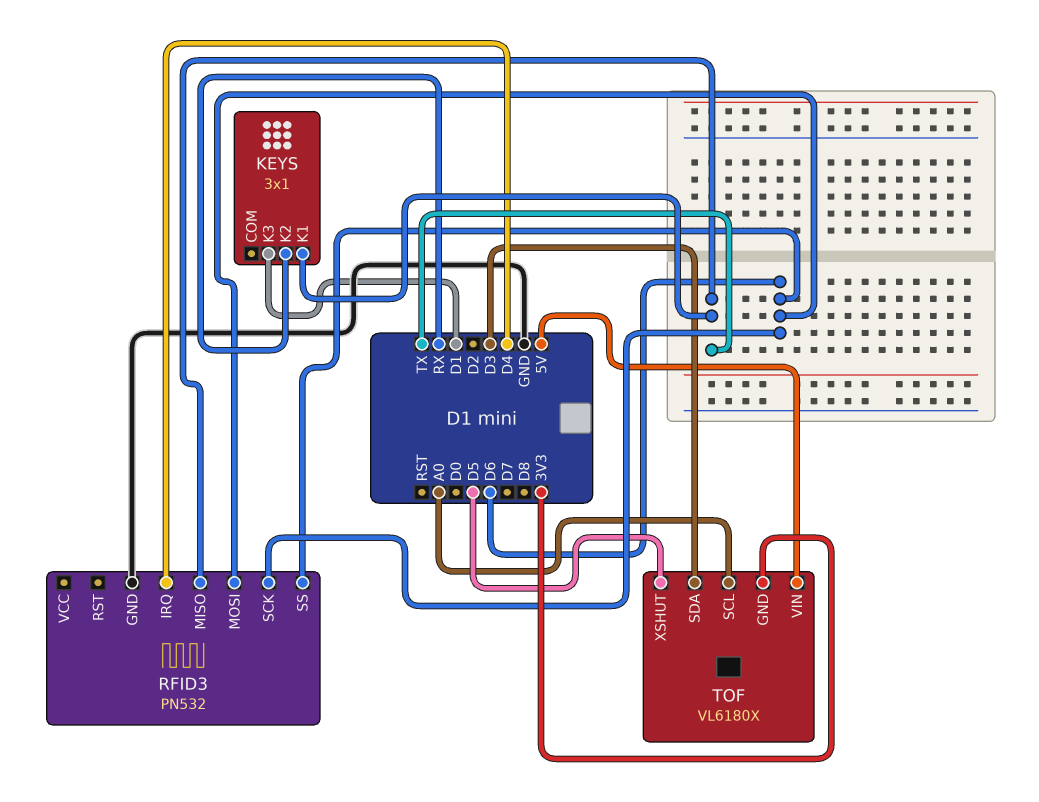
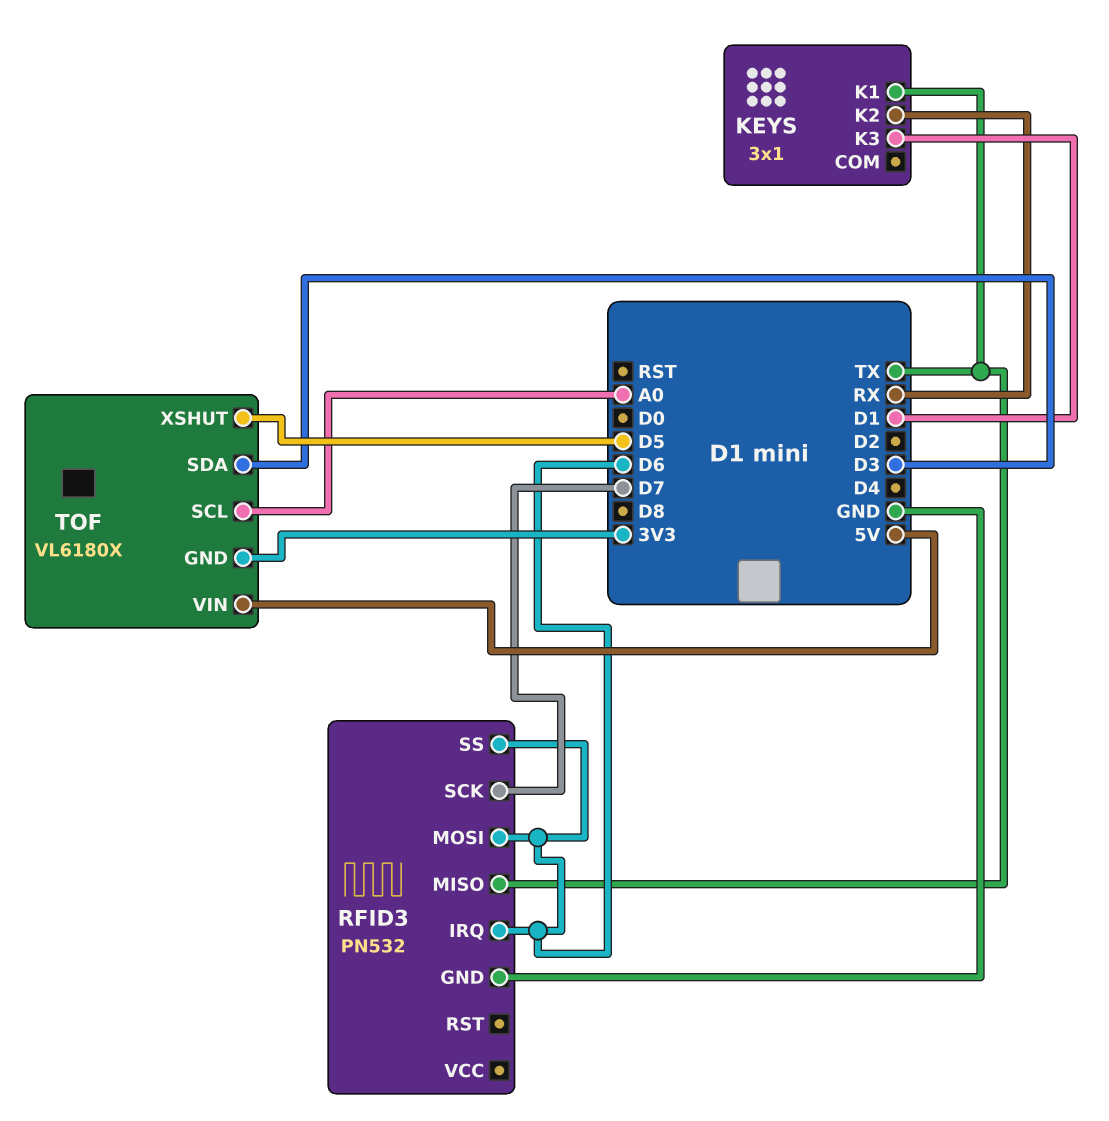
RFID3 pin IRQ: D4 -> D6
RFID3 pin SCK: D6 -> D7

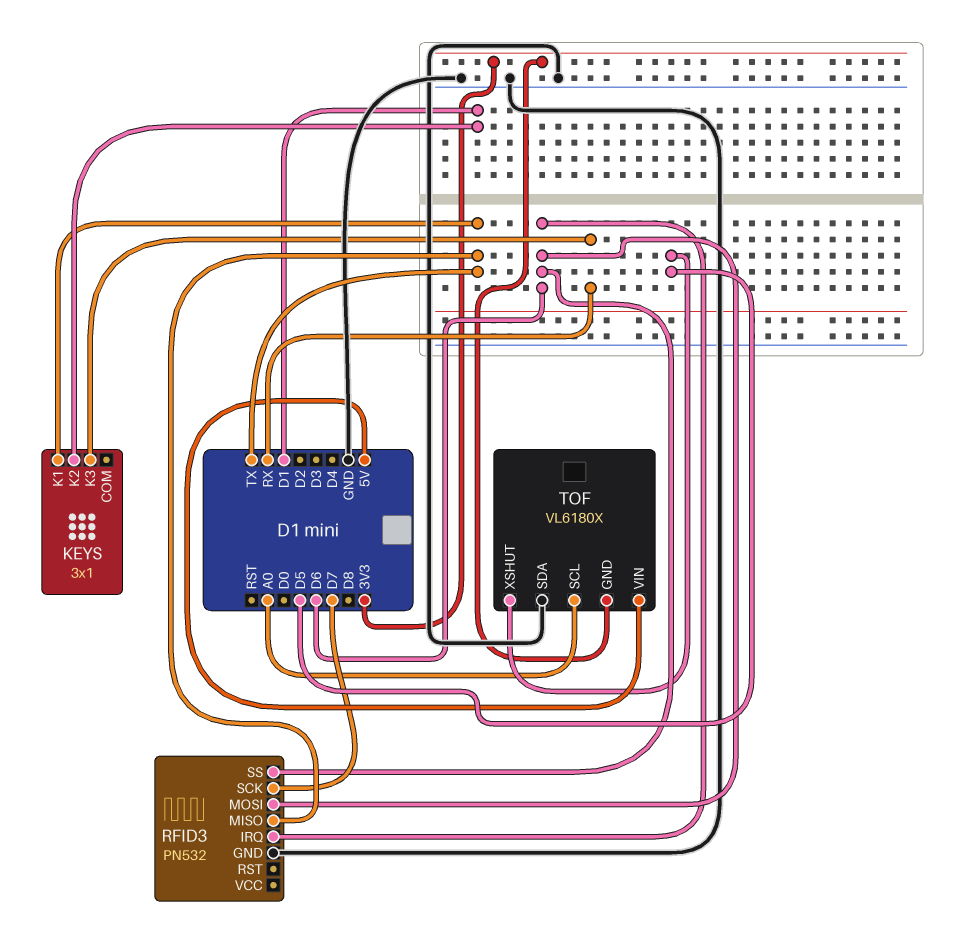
KEYS pin K2: RX -> D1
KEYS pin K3: D1 -> RX
TOF pin SDA: D3 -> GND

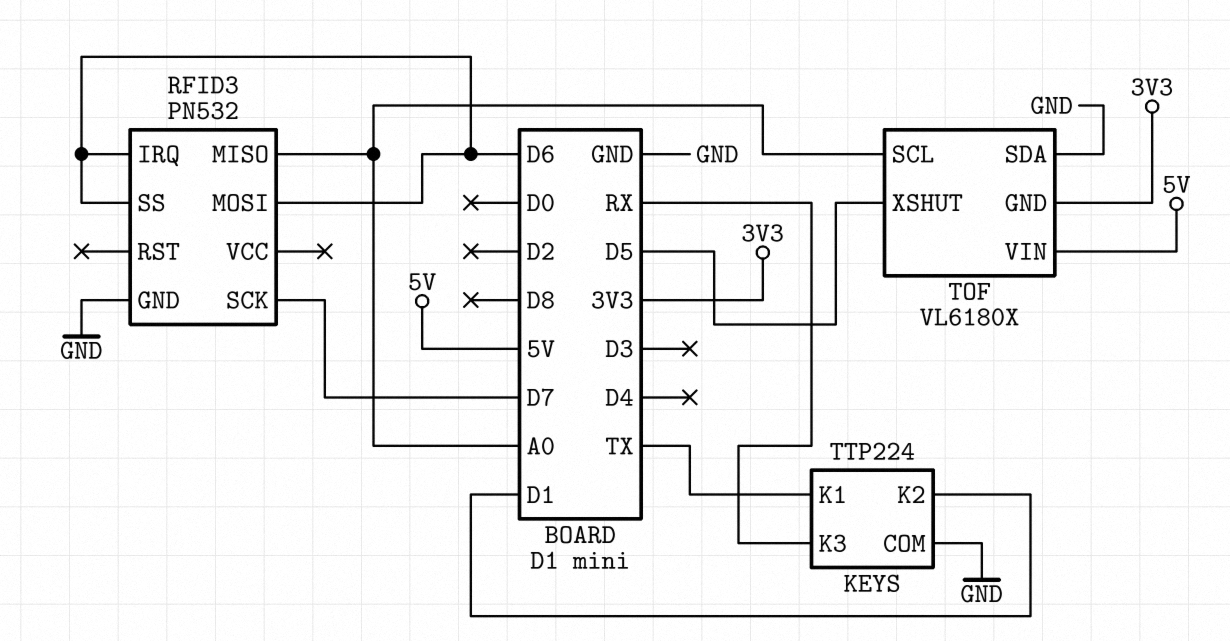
KEYS: 3x1 -> TTP224
KEYS pin COM: none -> GND
RFID3 pin MISO: TX -> A0

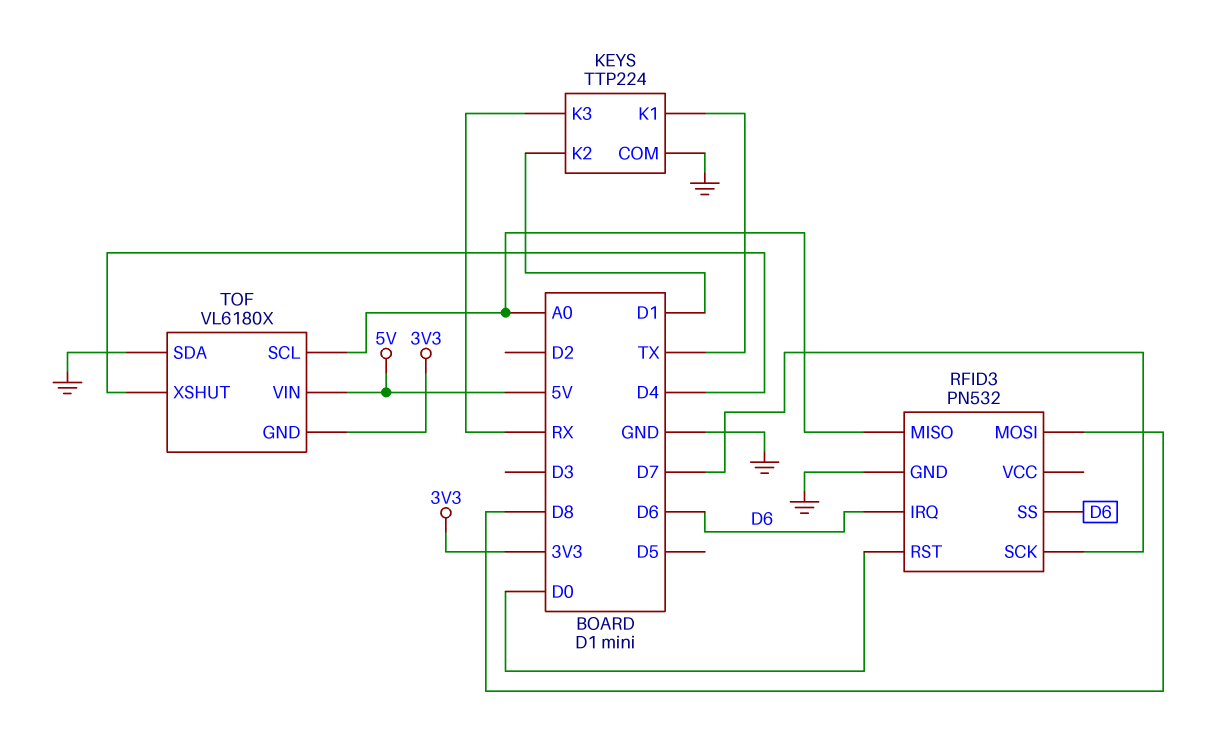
RFID3 pin MOSI: D6 -> D8
RFID3 pin RST: none -> D0
TOF pin XSHUT: D5 -> D4

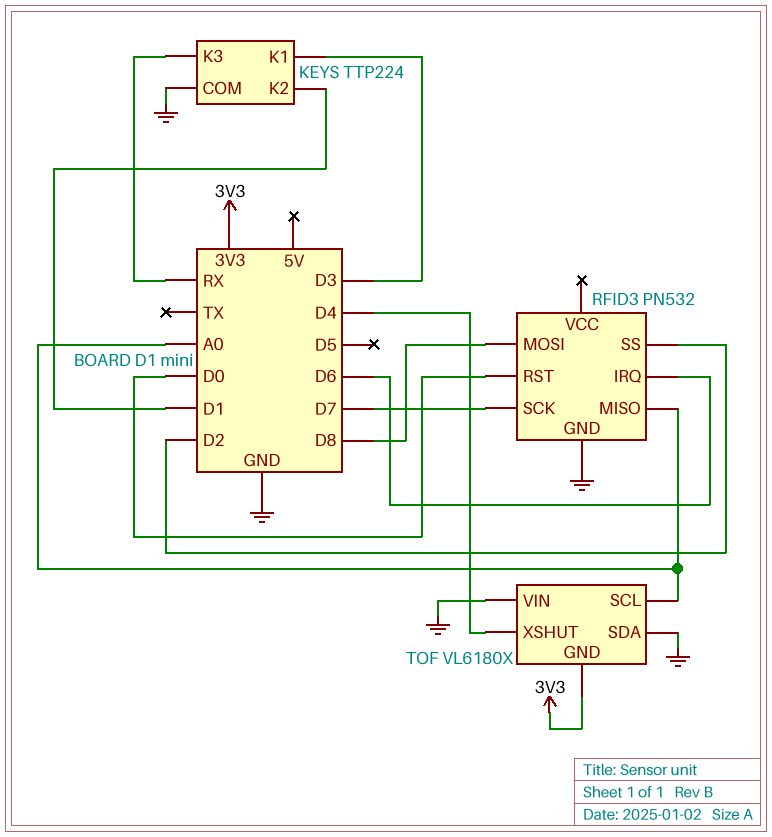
KEYS pin K1: TX -> D3
RFID3 pin SS: D6 -> D2
TOF pin VIN: 5V -> GND

